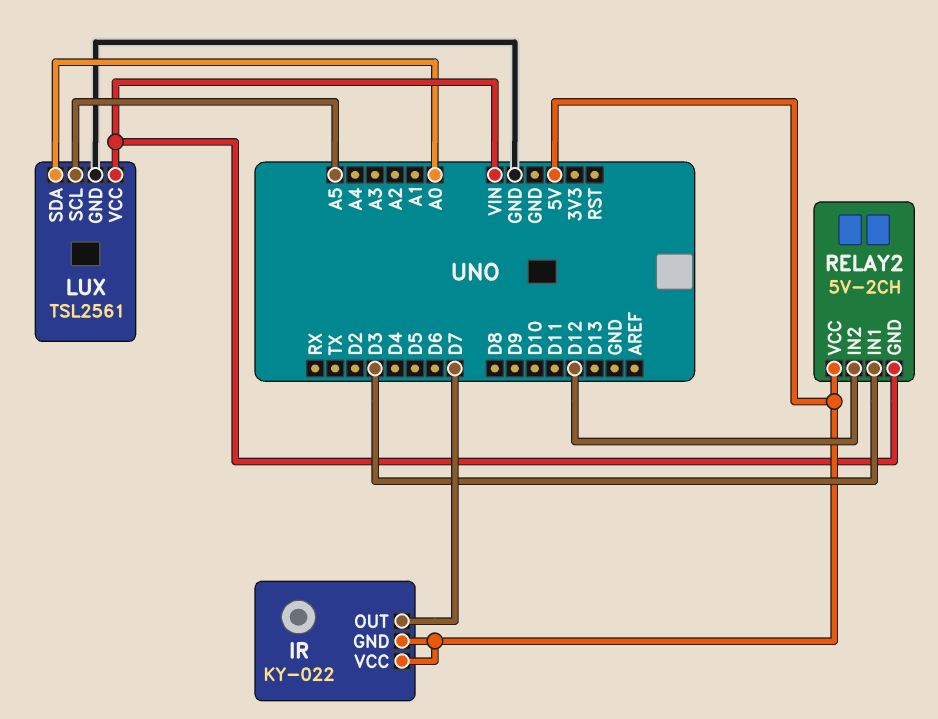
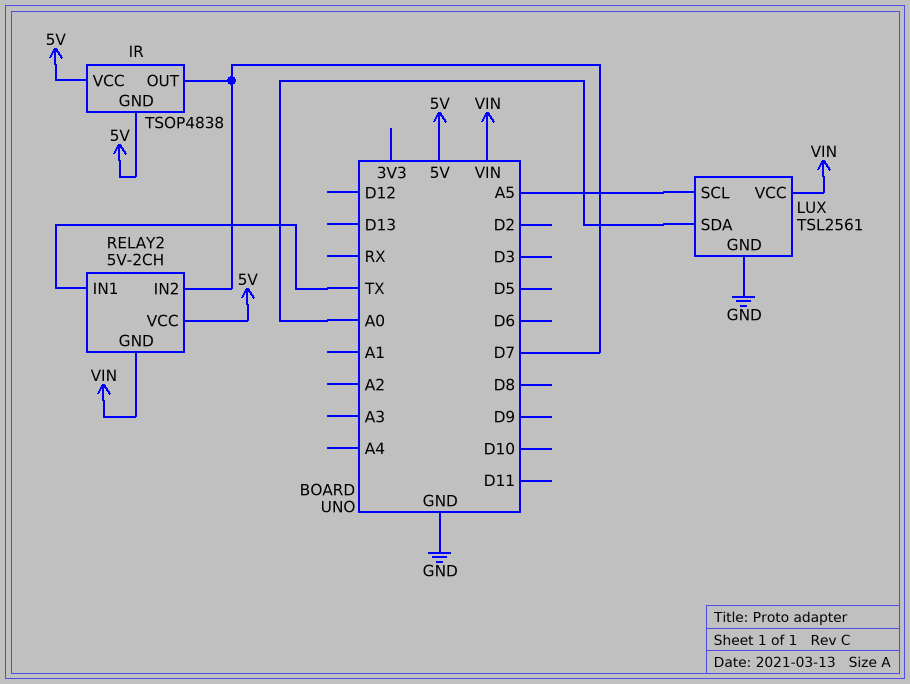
IR: KY-022 -> TSOP4838
RELAY2 pin IN1: D3 -> TX
RELAY2 pin IN2: D12 -> D7

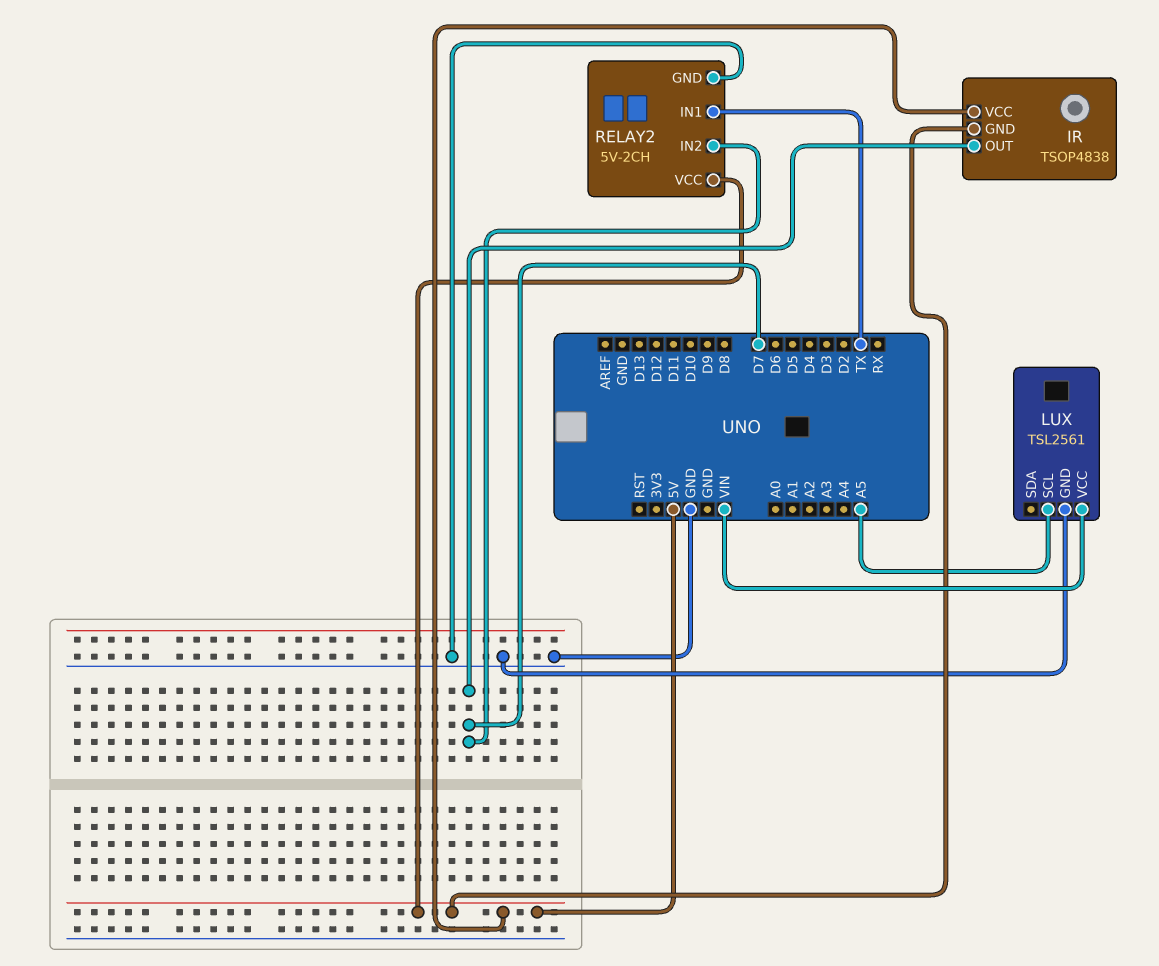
LUX pin SDA: A0 -> none
RELAY2 pin GND: VIN -> GND

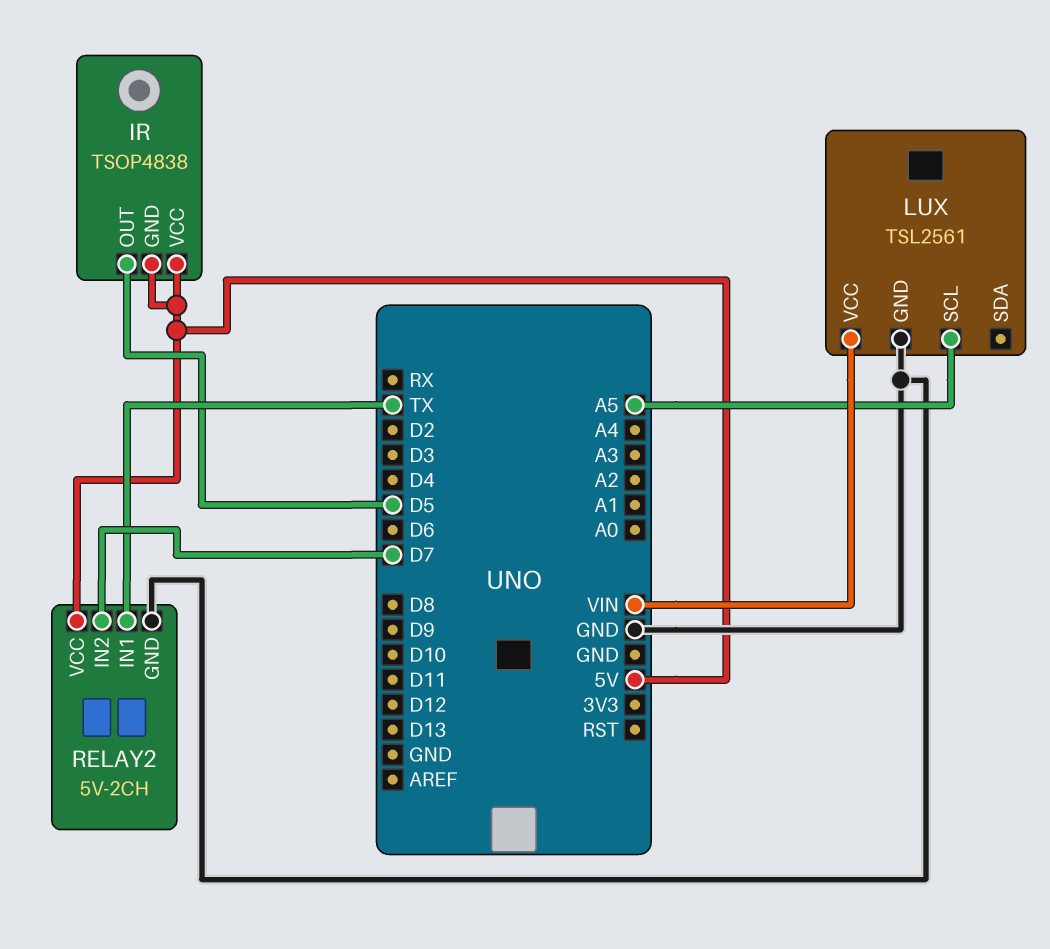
IR pin OUT: D7 -> D5

